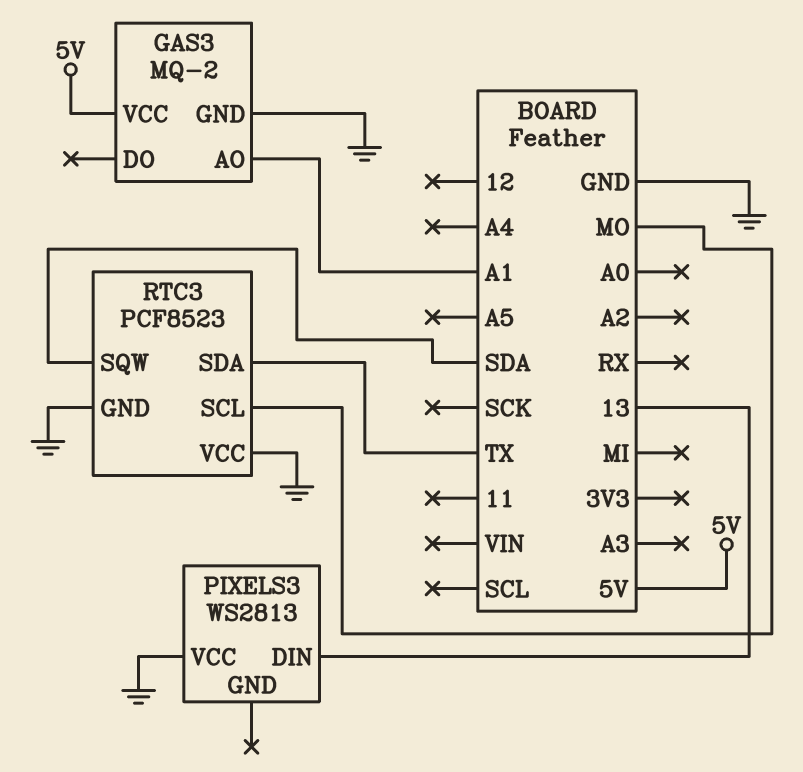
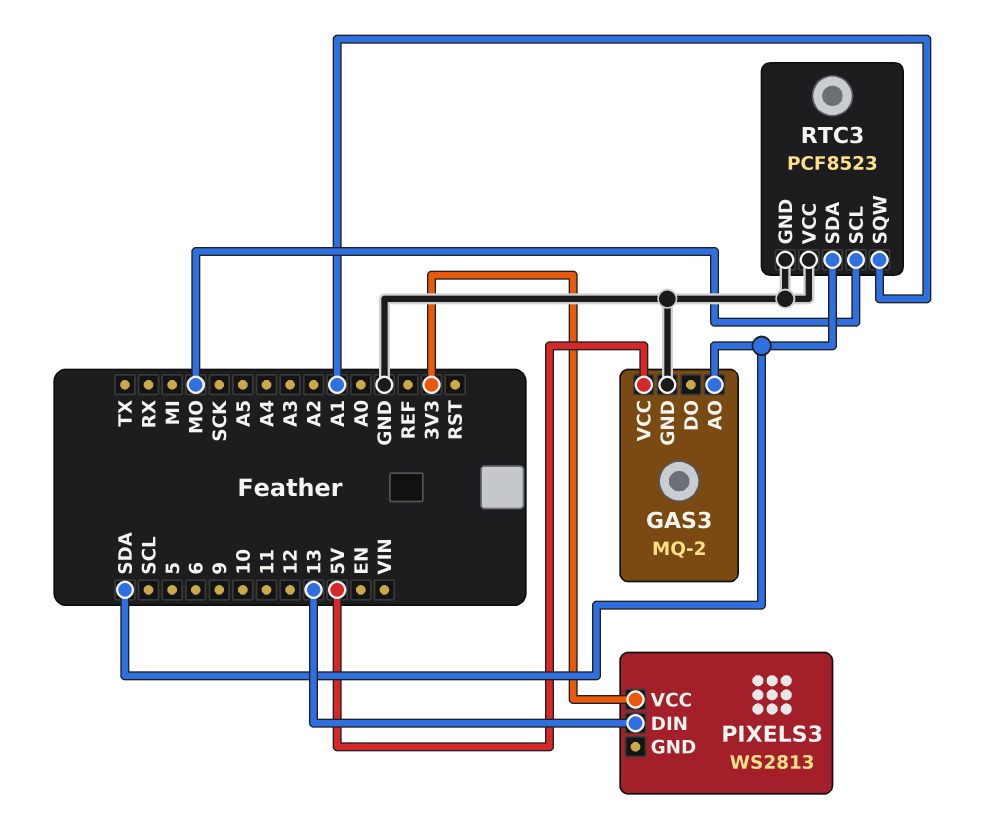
GAS3 pin AO: A1 -> SDA
PIXELS3 pin VCC: GND -> 3V3
RTC3 pin SDA: TX -> SDA
RTC3 pin SQW: SDA -> A1

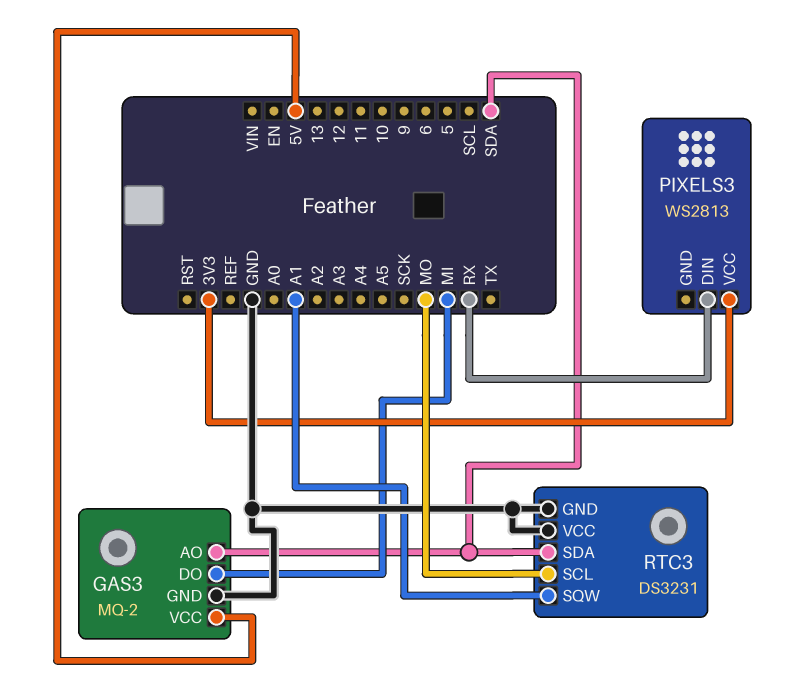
GAS3 pin DO: none -> MI
PIXELS3 pin DIN: 13 -> RX
RTC3: PCF8523 -> DS3231

